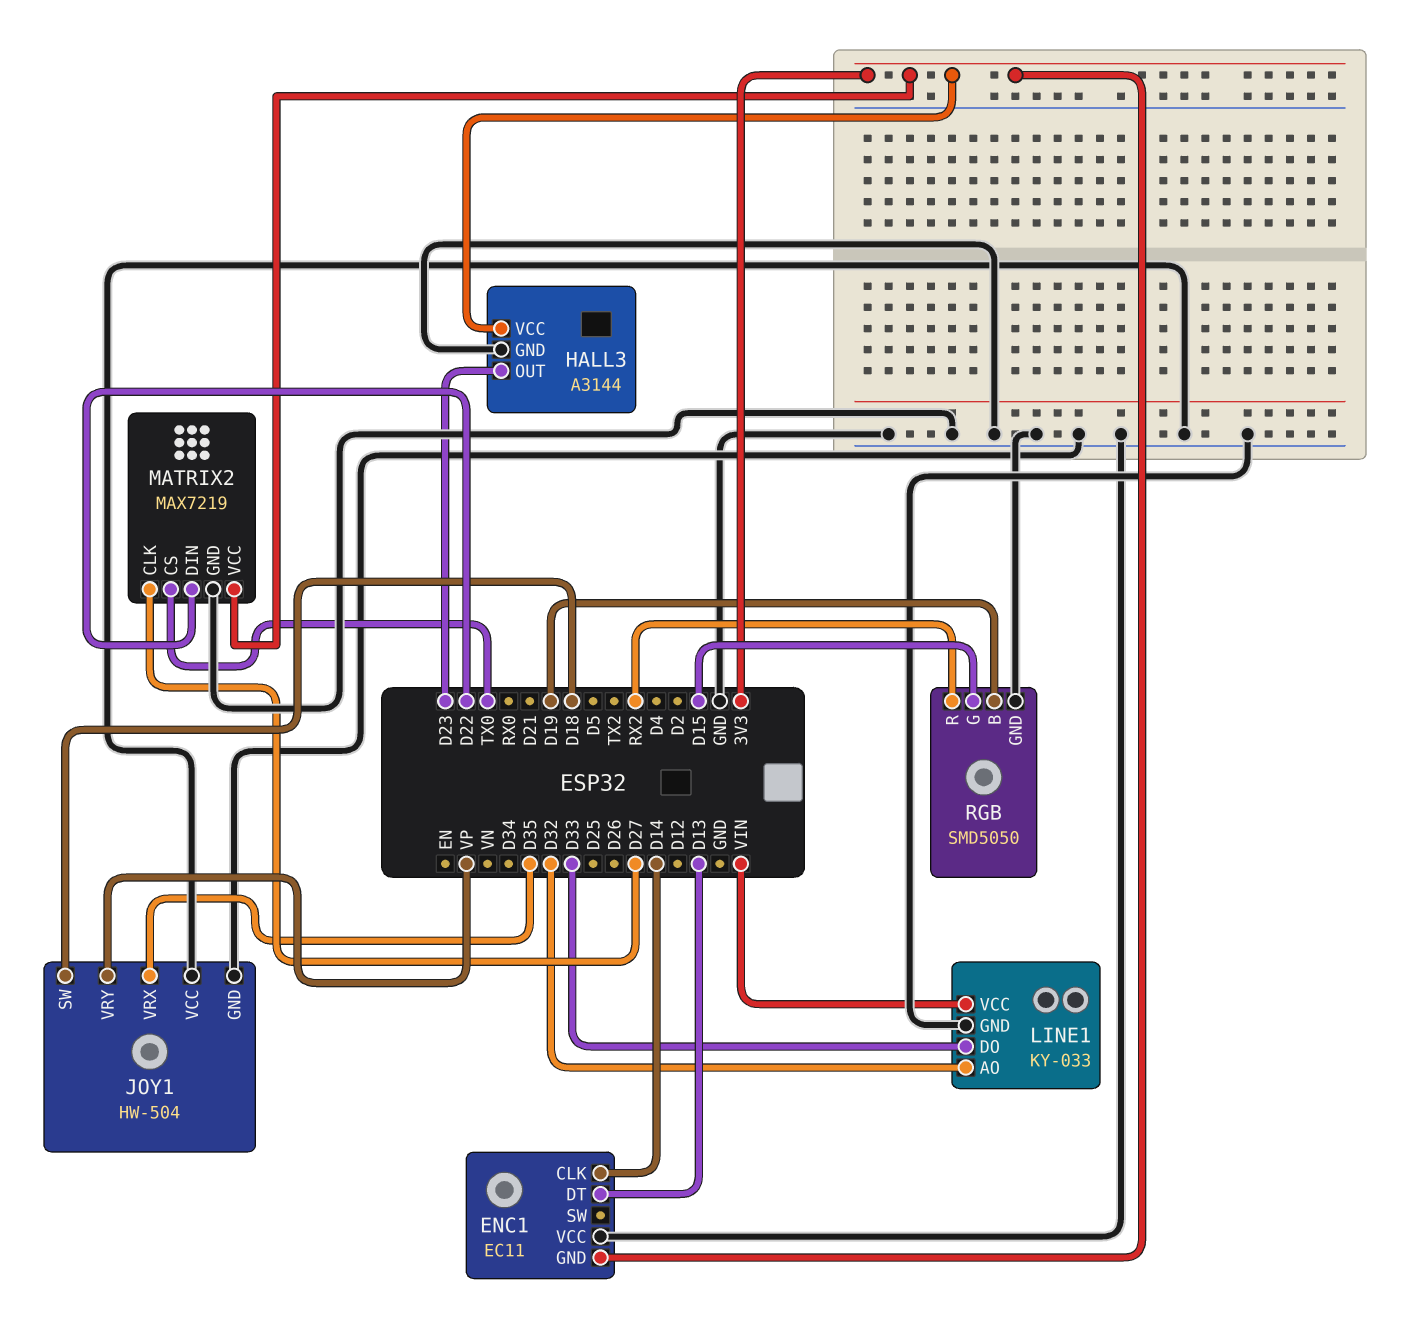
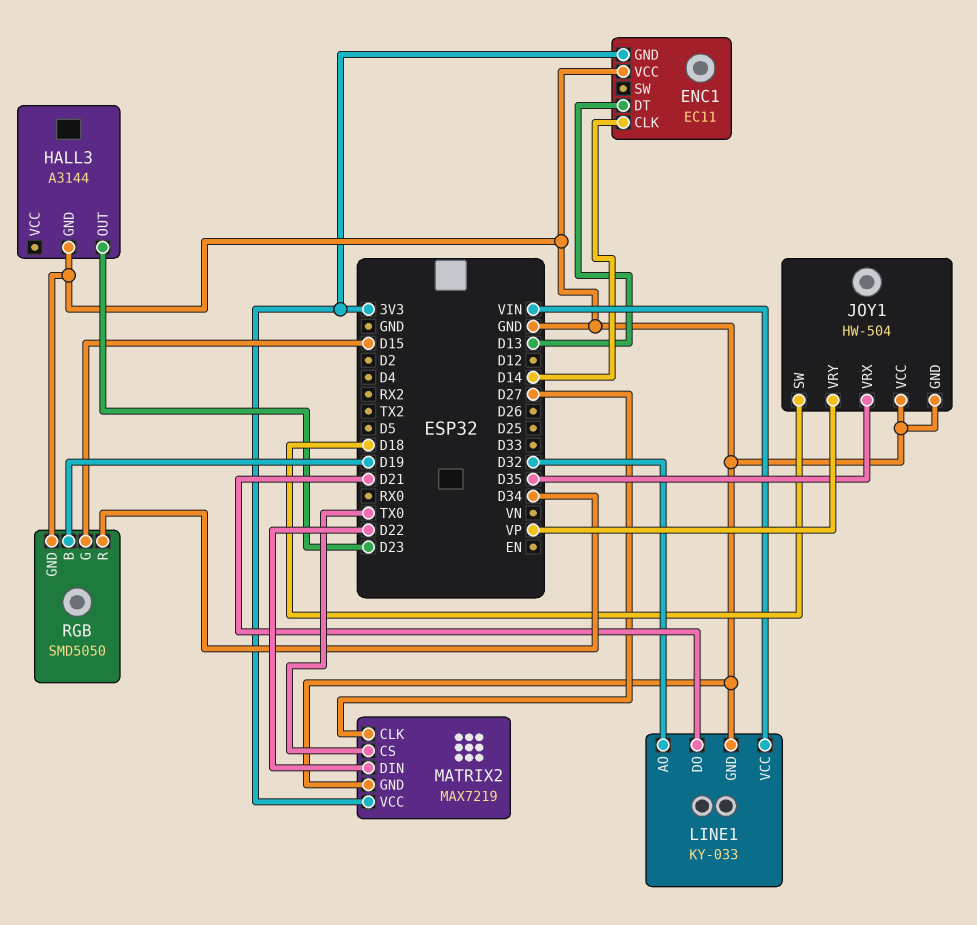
HALL3 pin VCC: 3V3 -> none
LINE1 pin DO: D33 -> D21
RGB pin R: RX2 -> D34

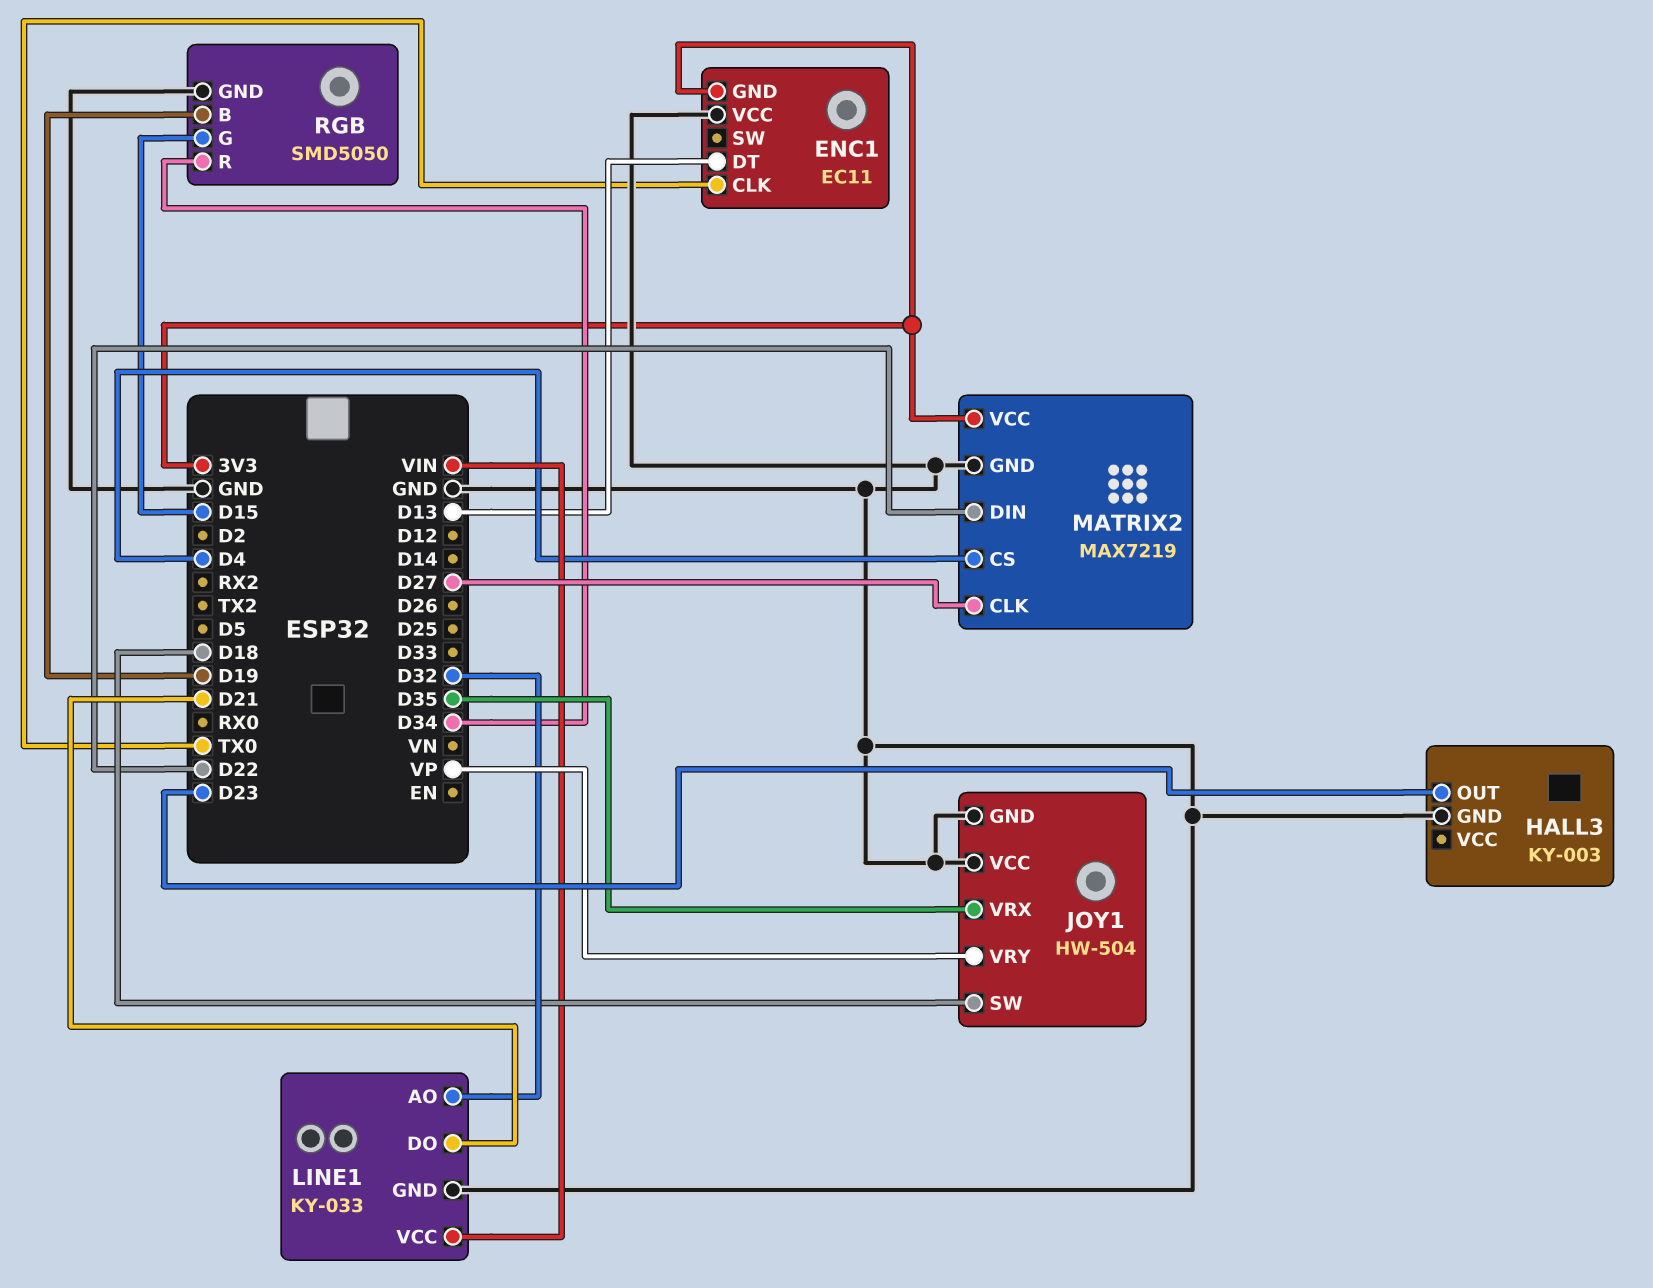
ENC1 pin CLK: D14 -> TX0
HALL3: A3144 -> KY-003
MATRIX2 pin CS: TX0 -> D4

